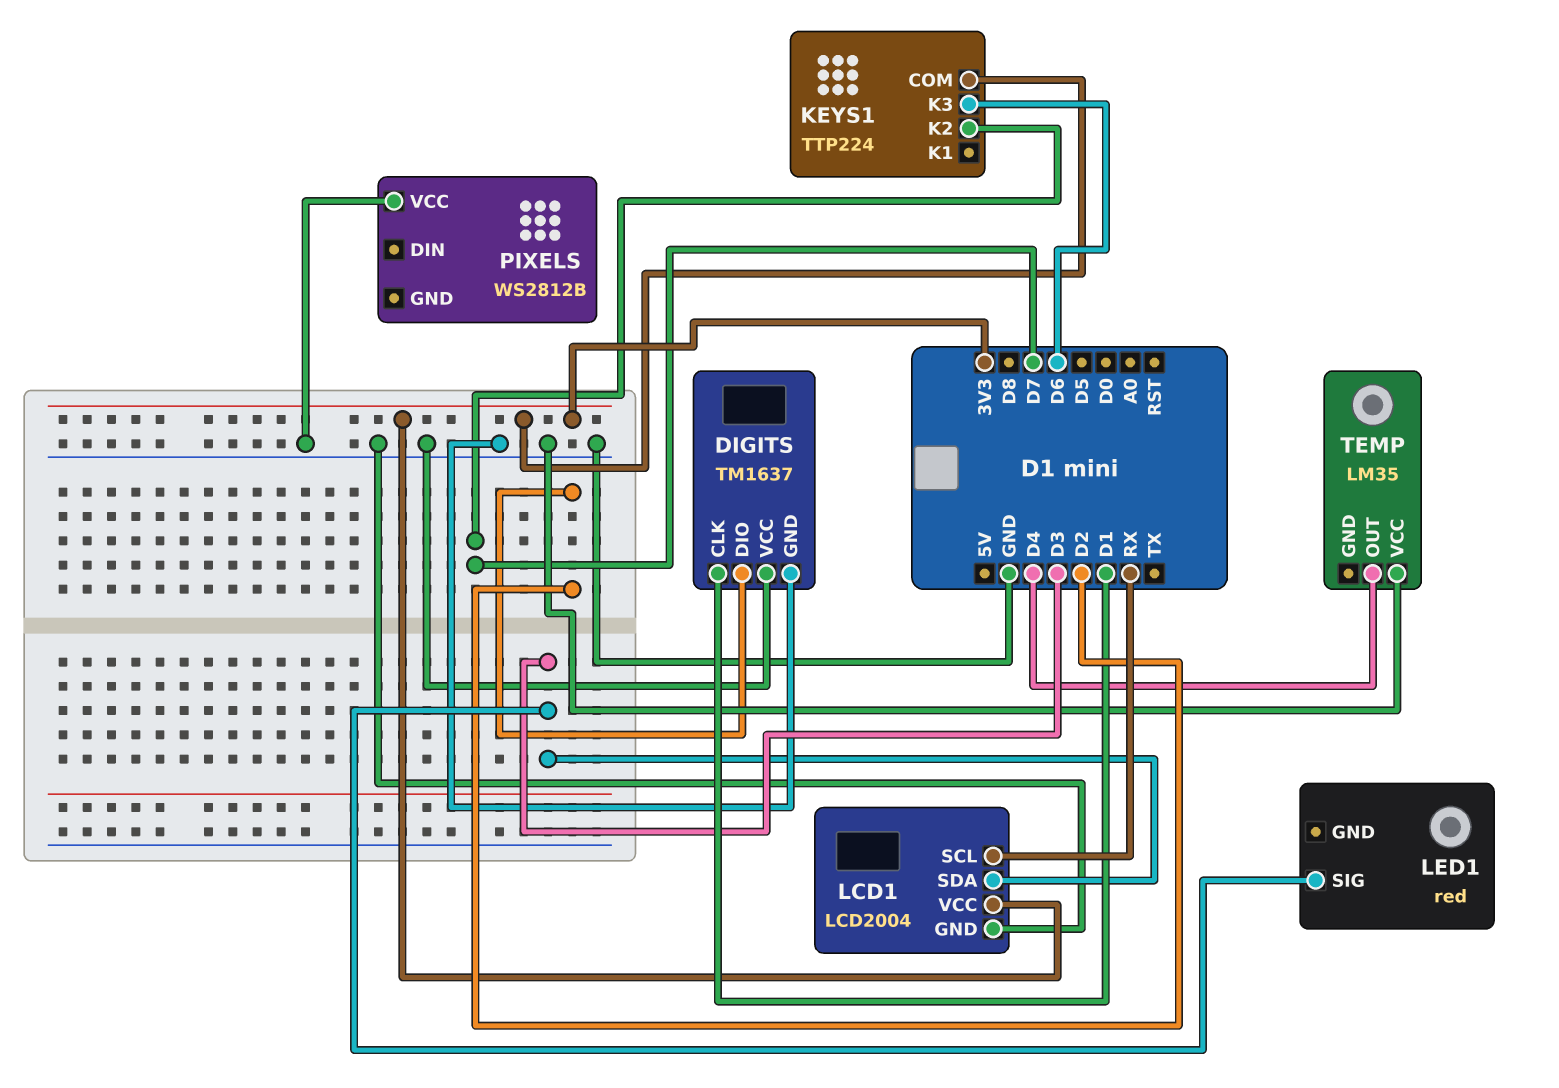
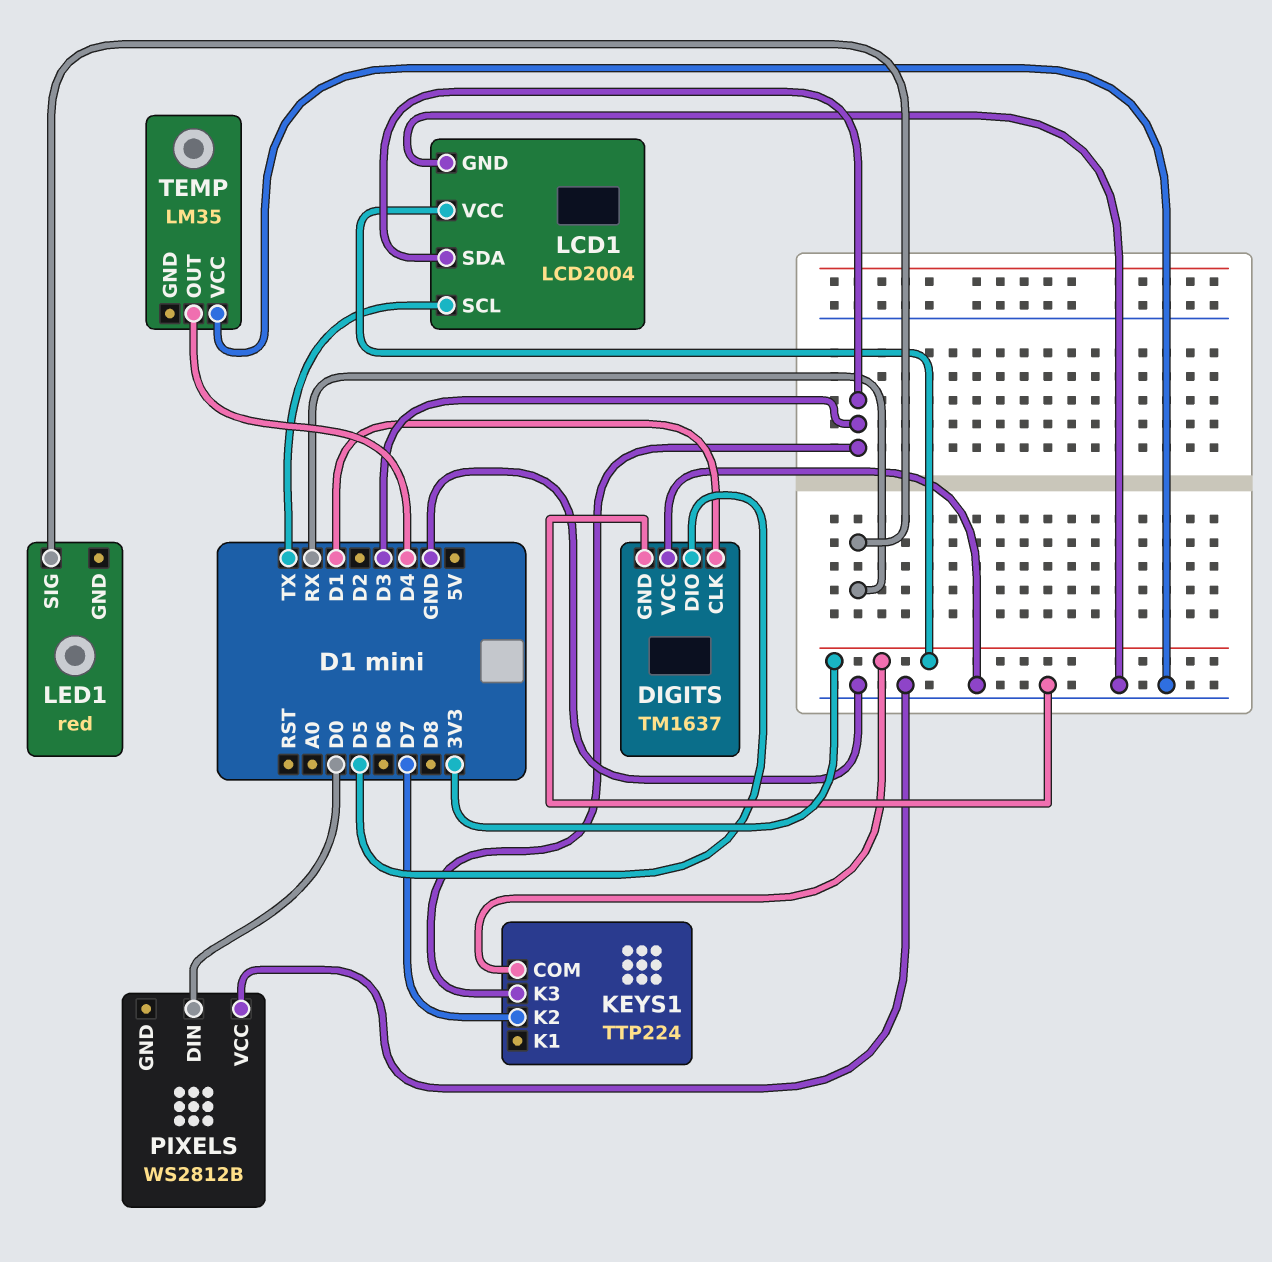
DIGITS pin DIO: D2 -> D5
KEYS1 pin K3: D6 -> D3
LCD1 pin SCL: RX -> TX
LED1 pin SIG: D3 -> RX
PIXELS pin DIN: none -> D0

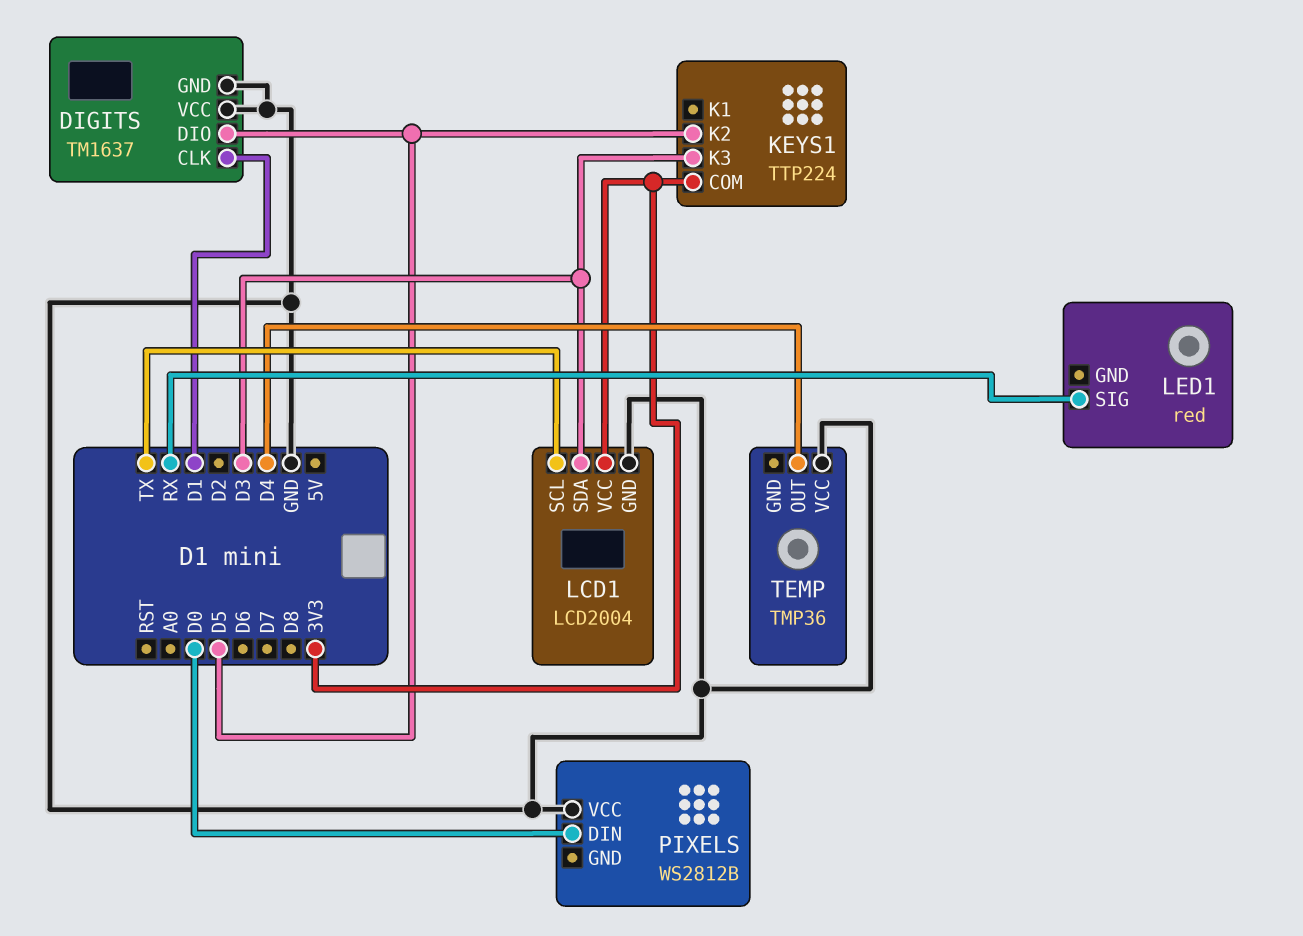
KEYS1 pin K2: D7 -> D5
TEMP: LM35 -> TMP36

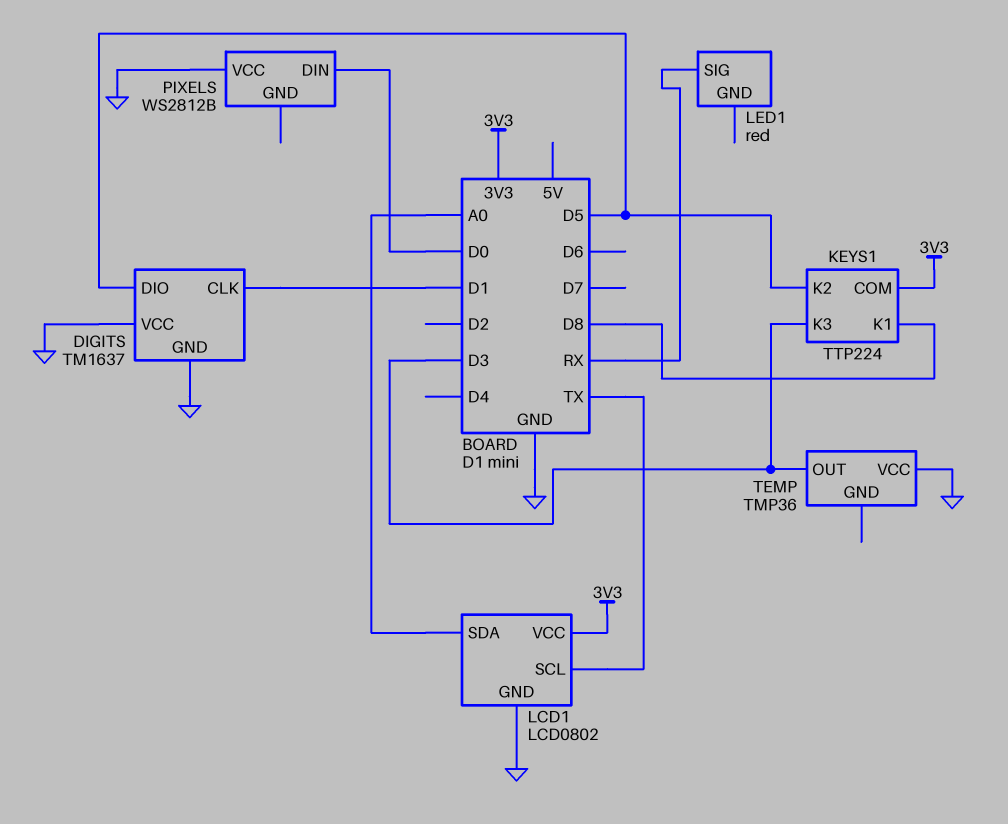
KEYS1 pin K1: none -> D8
LCD1: LCD2004 -> LCD0802
LCD1 pin SDA: D3 -> A0
TEMP pin OUT: D4 -> D3

